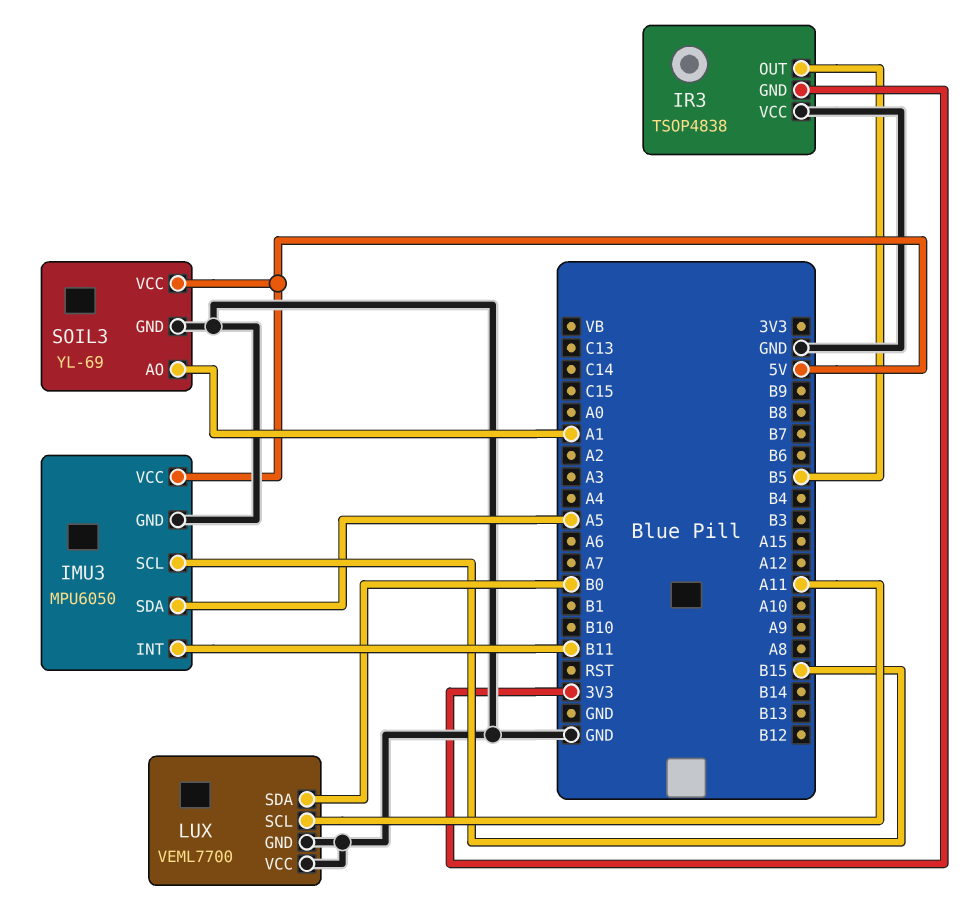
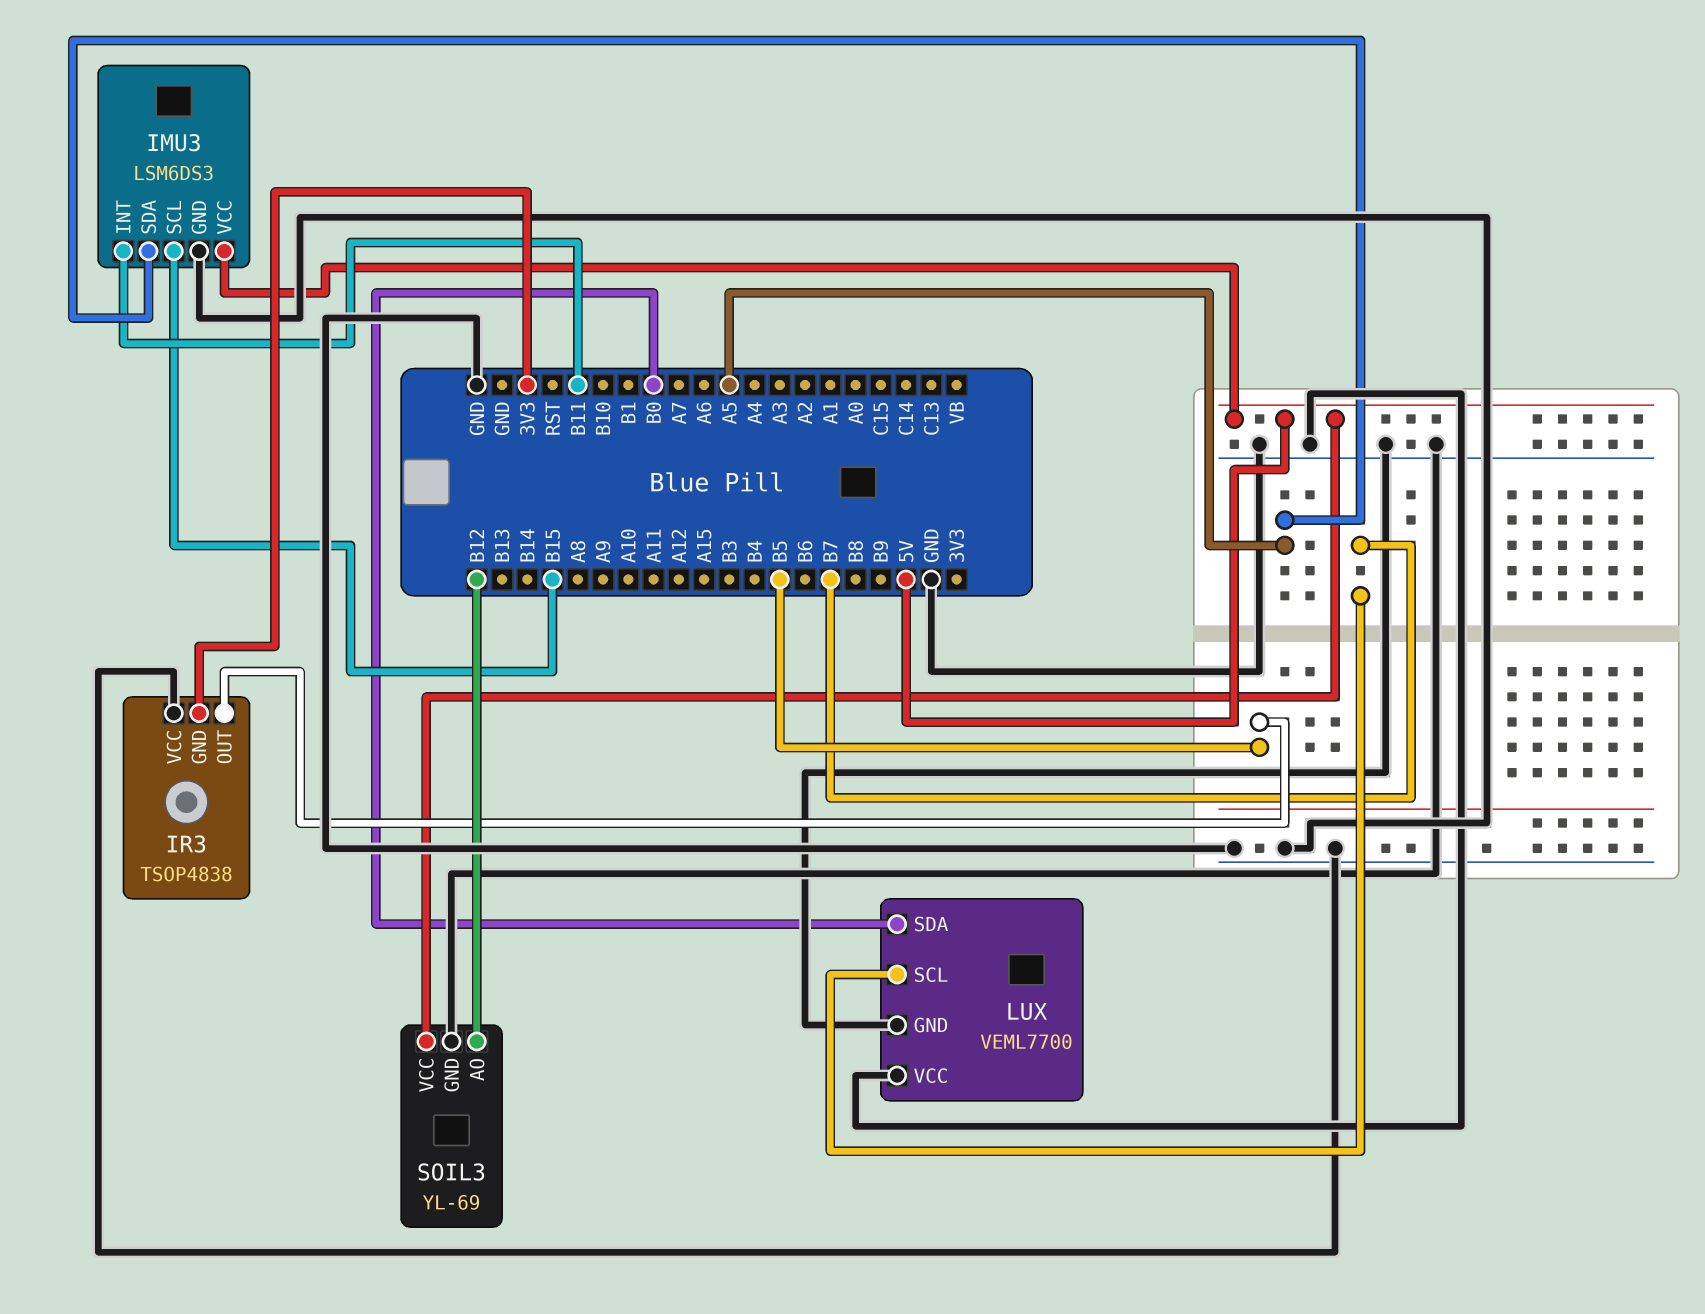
IMU3: MPU6050 -> LSM6DS3
LUX pin SCL: A11 -> B7
SOIL3 pin AO: A1 -> B12

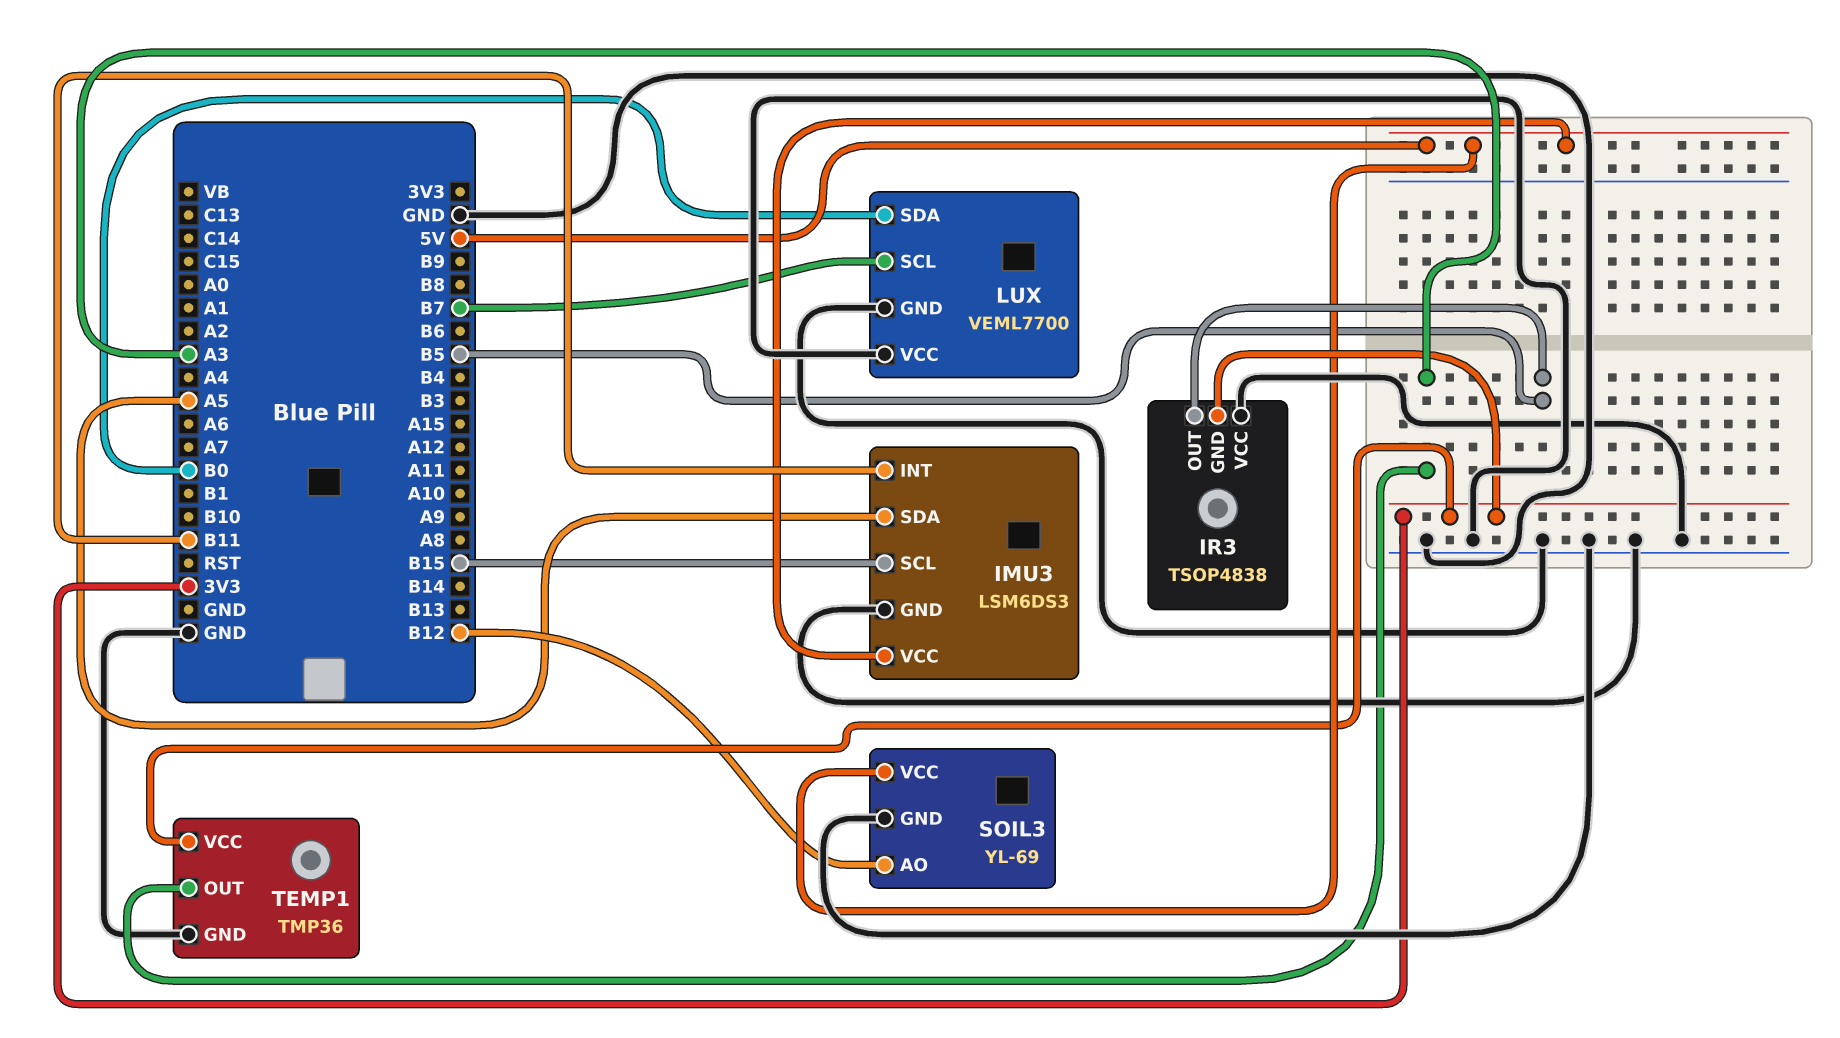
TEMP1: none -> TMP36
TEMP1 pin GND: none -> GND
TEMP1 pin OUT: none -> A3
TEMP1 pin VCC: none -> 3V3

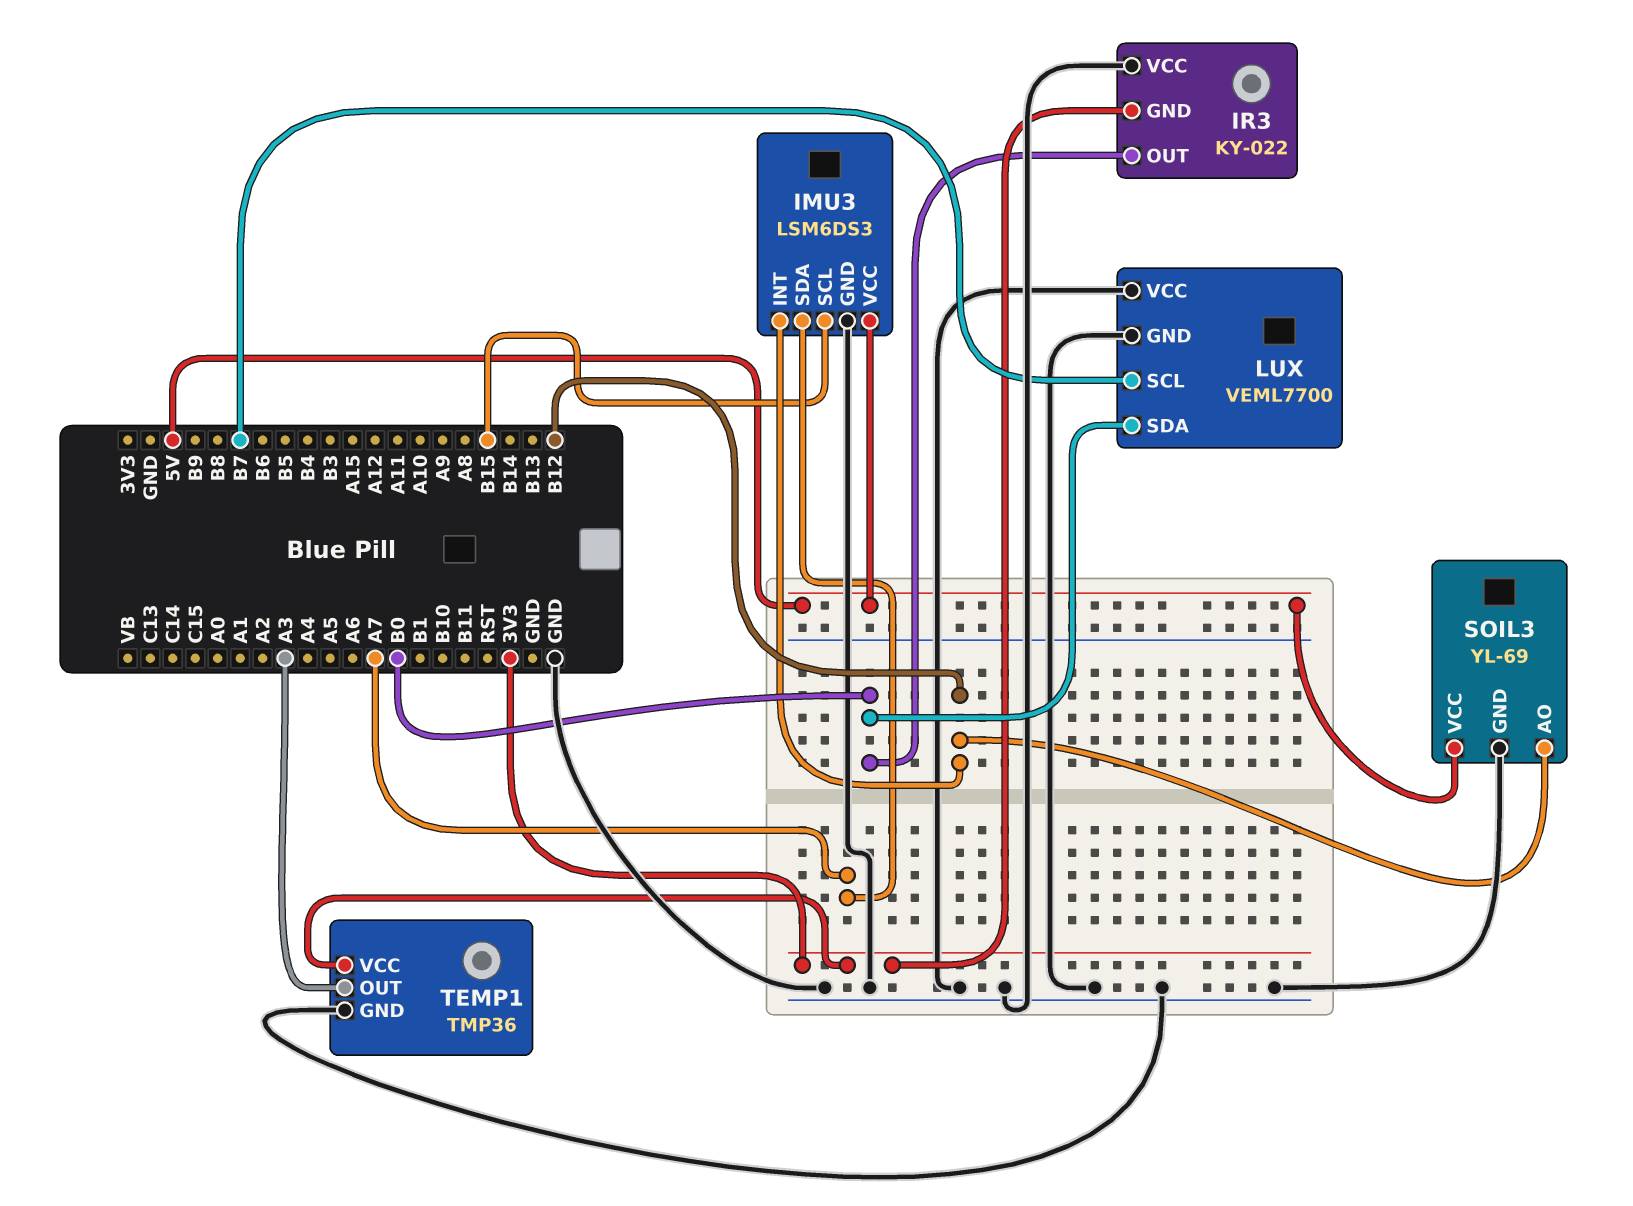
IMU3 pin INT: B11 -> B12
IMU3 pin SDA: A5 -> A7
IR3: TSOP4838 -> KY-022
IR3 pin OUT: B5 -> B0

